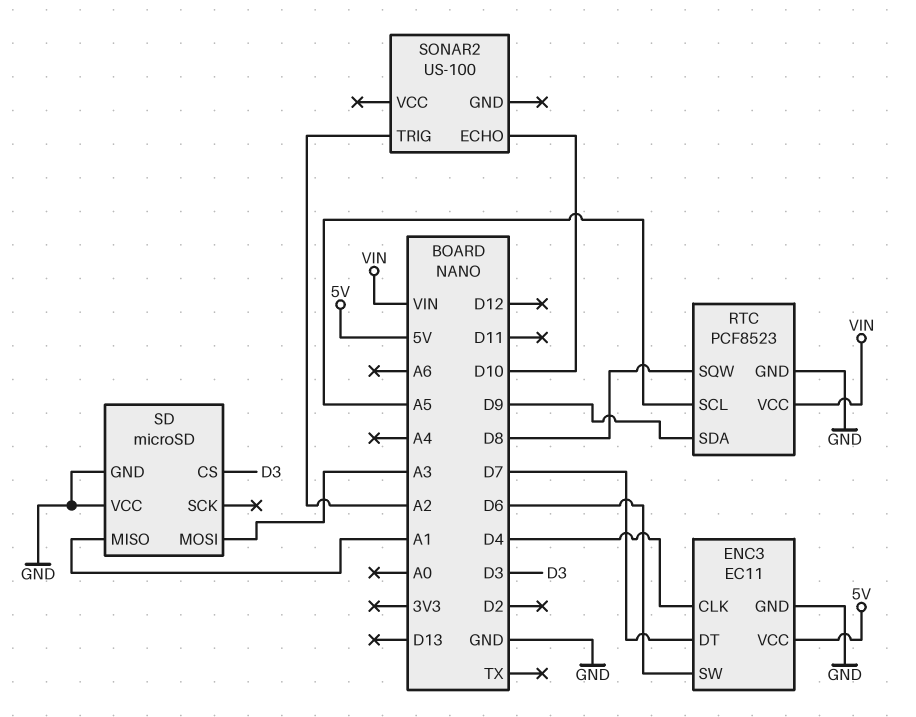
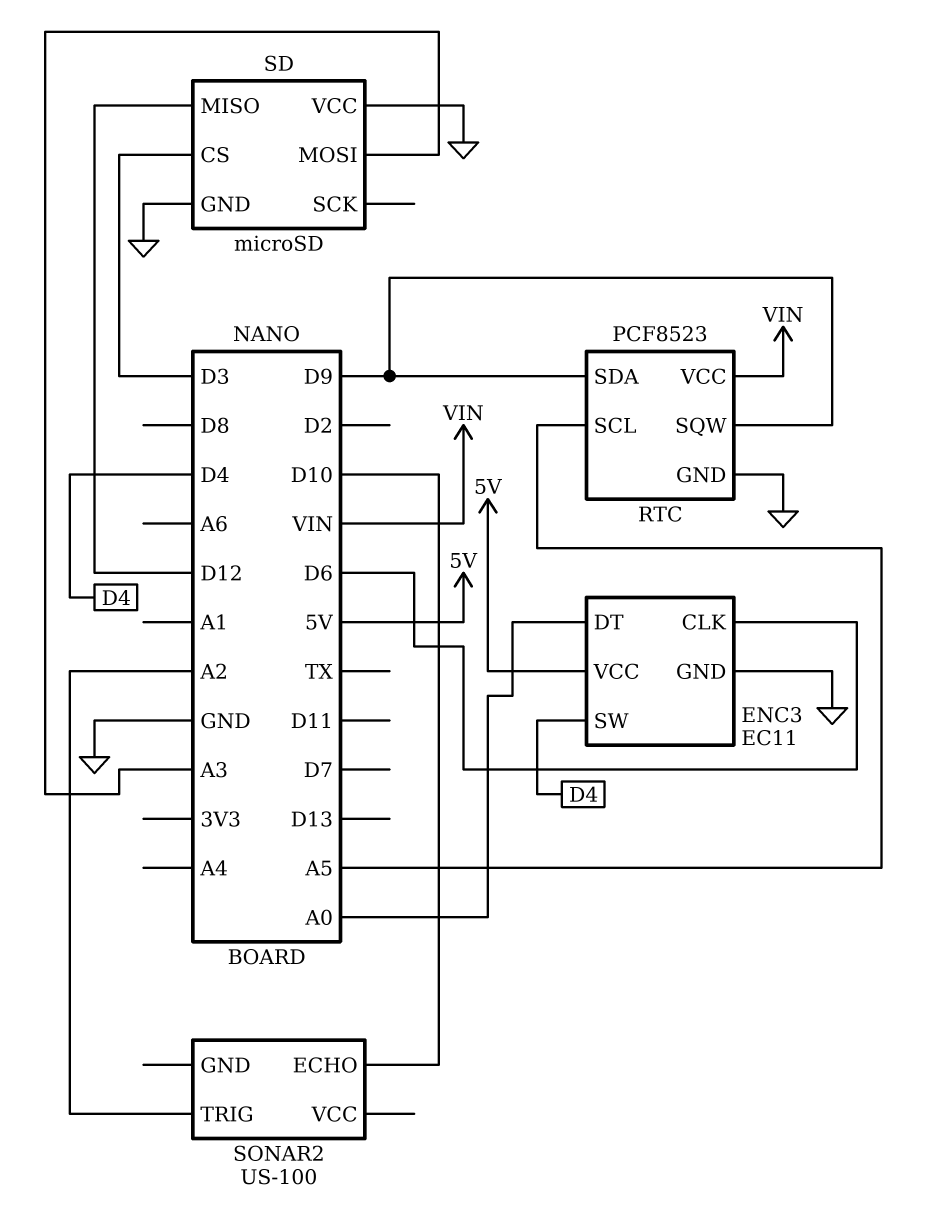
ENC3 pin CLK: D4 -> D6
ENC3 pin DT: D7 -> A0
ENC3 pin SW: D6 -> D4
RTC pin SQW: D8 -> D9
SD pin MISO: A1 -> D12

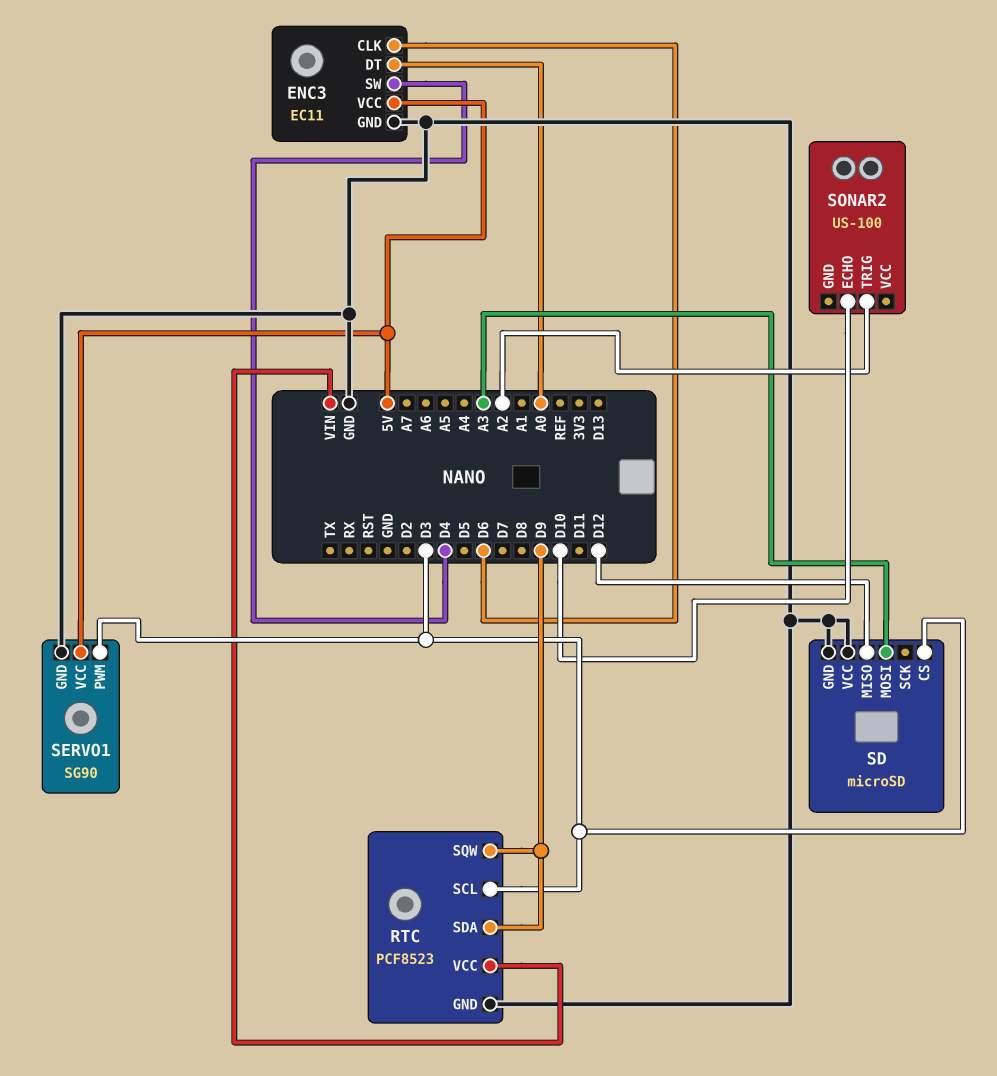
RTC pin SCL: A5 -> D3
SERVO1: none -> SG90
SERVO1 pin GND: none -> GND
SERVO1 pin PWM: none -> D3
SERVO1 pin VCC: none -> 5V

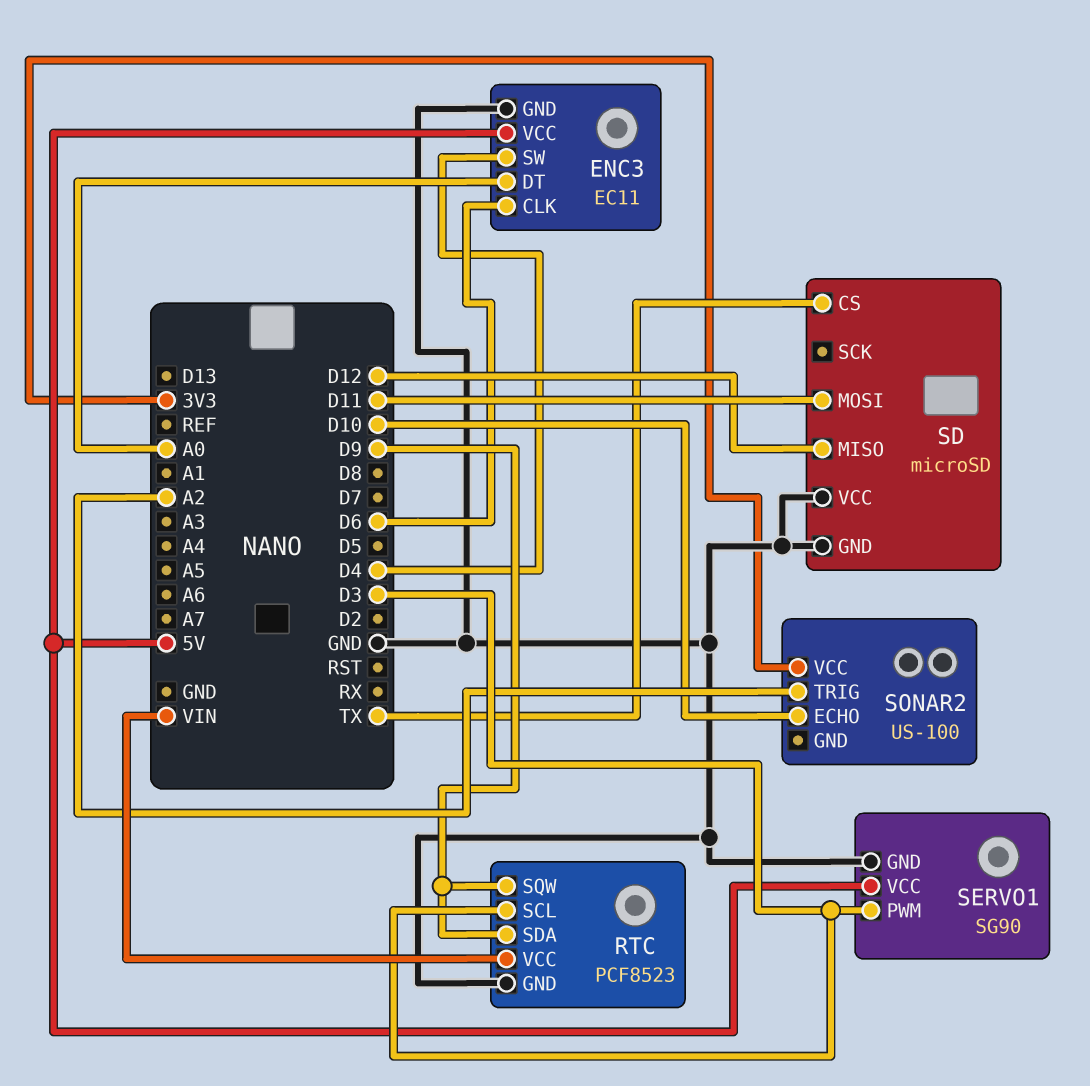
SD pin CS: D3 -> TX
SD pin MOSI: A3 -> D11
SONAR2 pin VCC: none -> 3V3

